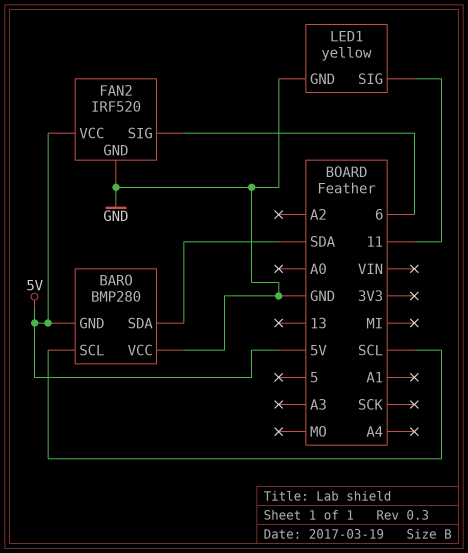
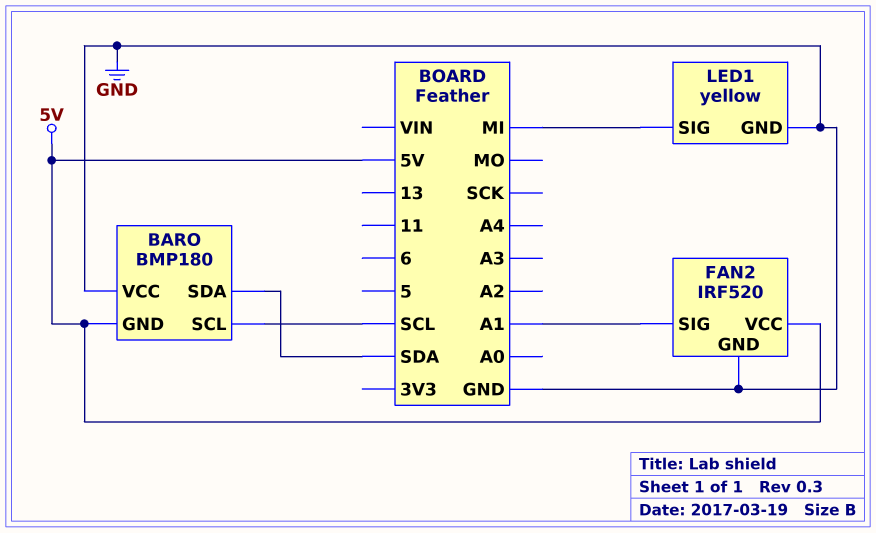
BARO: BMP280 -> BMP180
FAN2 pin SIG: 6 -> A1
LED1 pin SIG: 11 -> MI

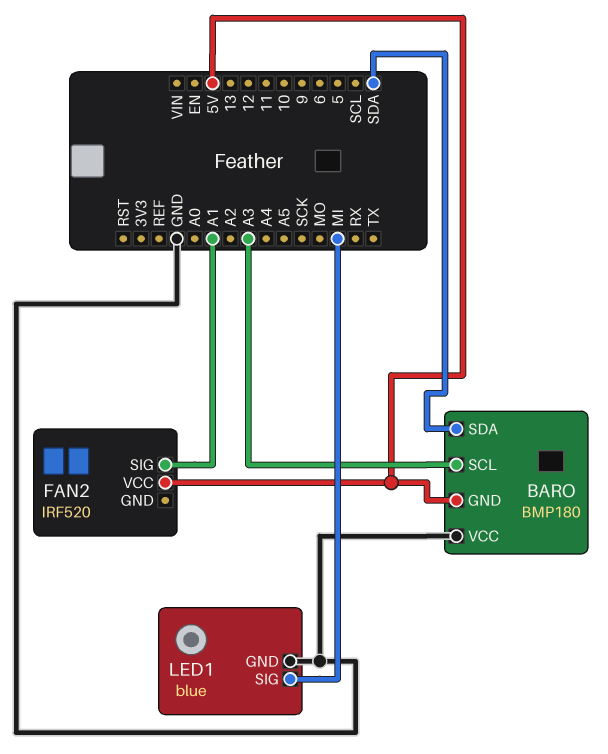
BARO pin SCL: SCL -> A3
FAN2 pin GND: GND -> none
LED1: yellow -> blue

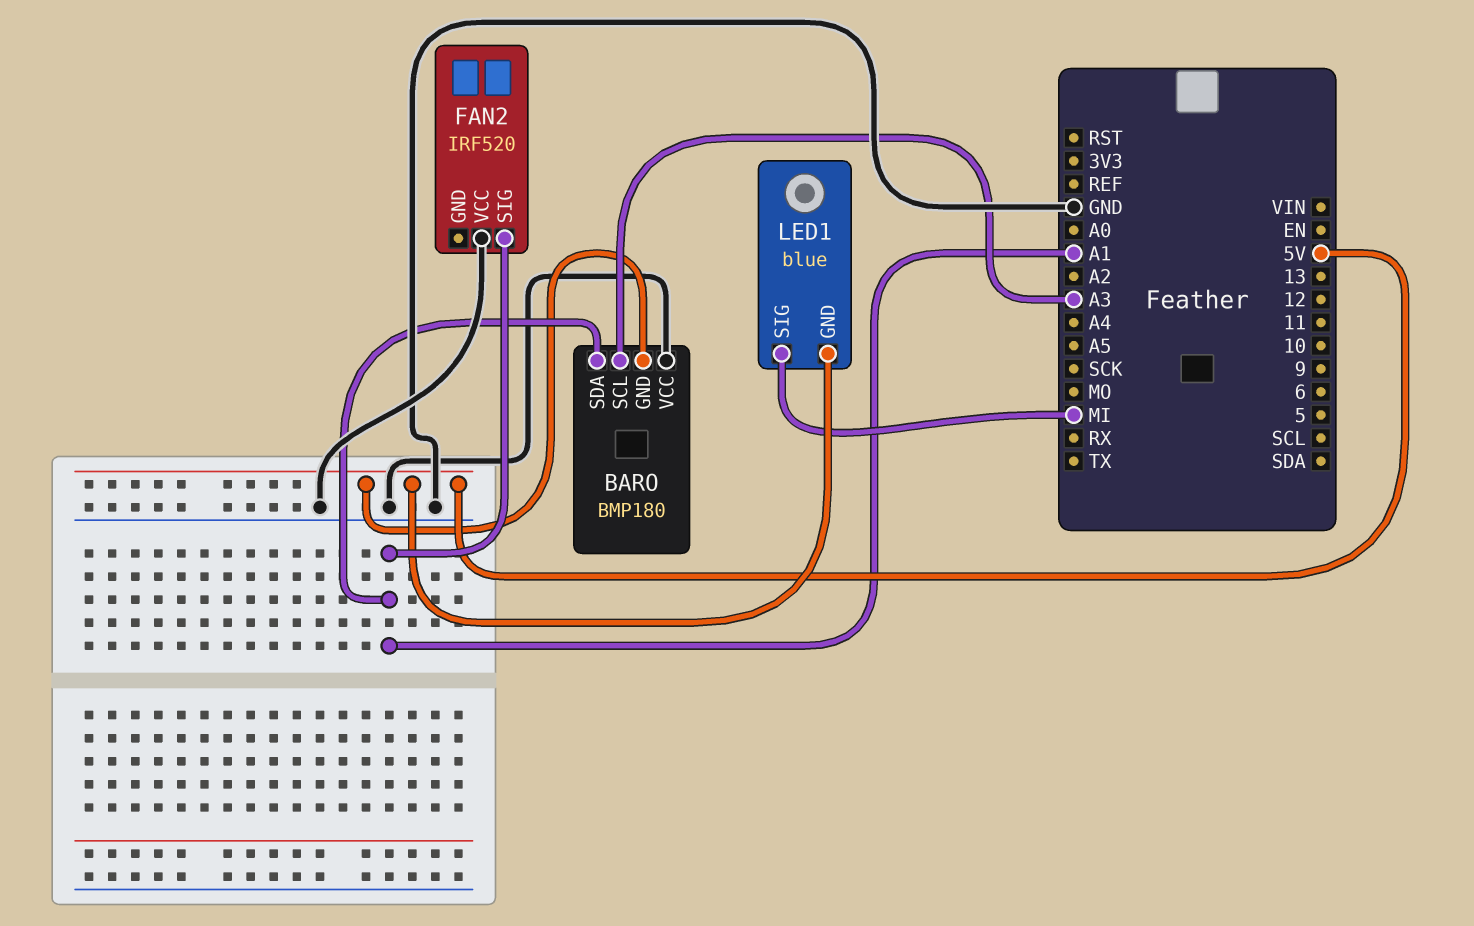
BARO pin SDA: SDA -> A1
FAN2 pin VCC: 5V -> GND
LED1 pin GND: GND -> 5V

